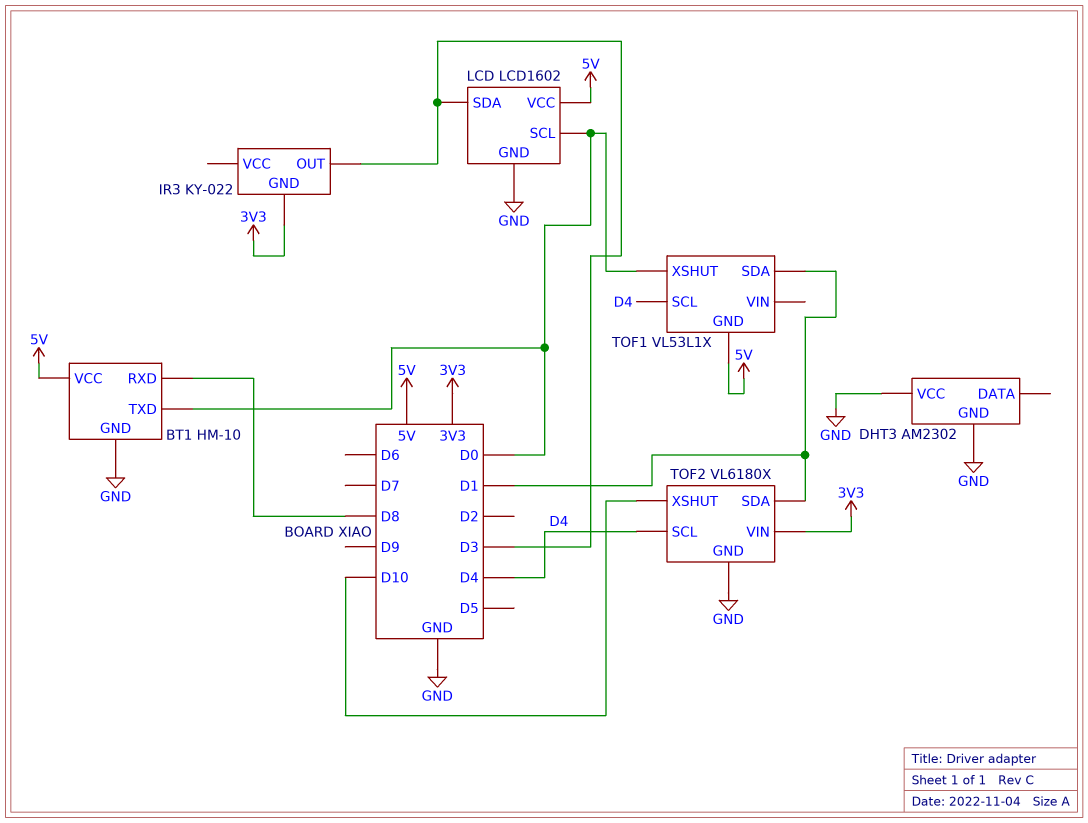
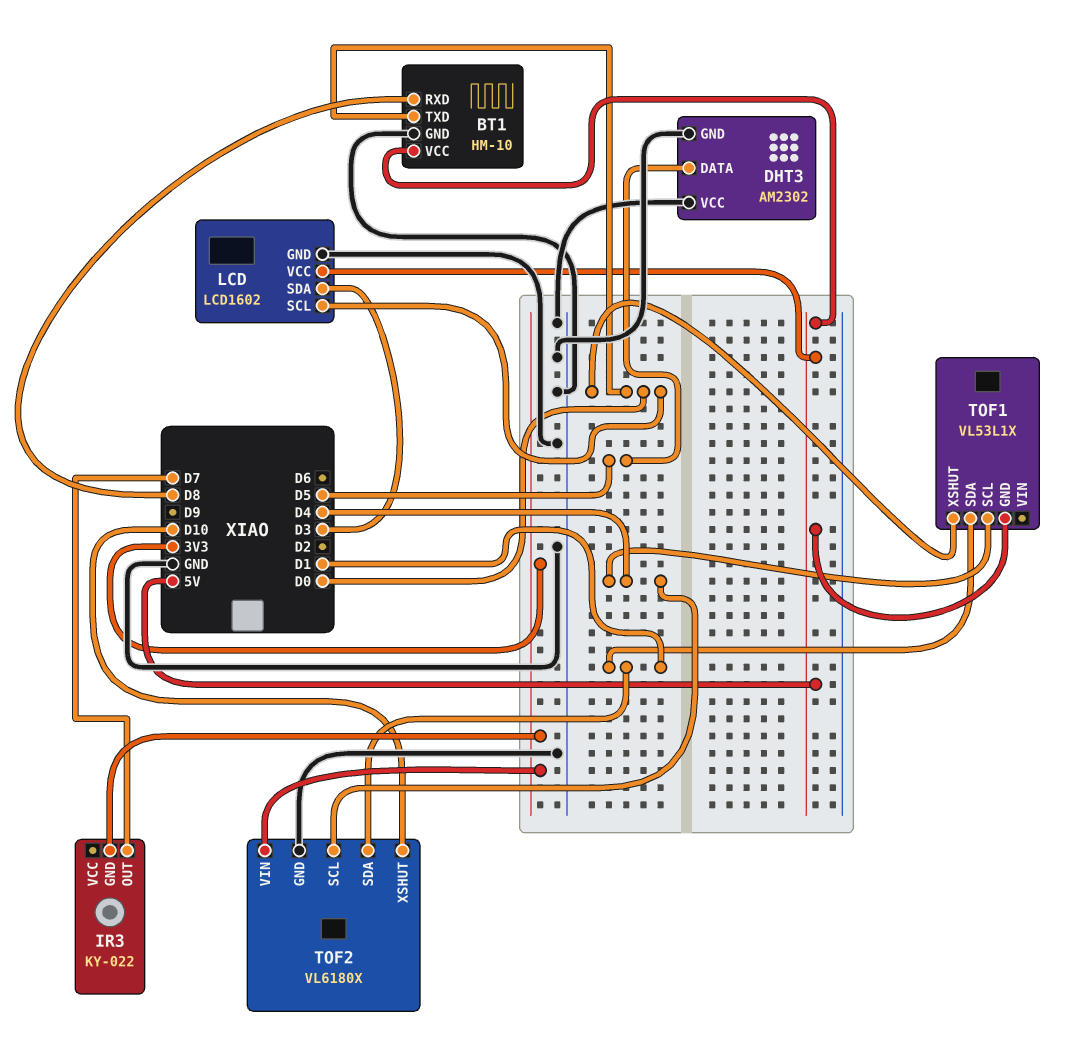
DHT3 pin DATA: none -> D5
IR3 pin OUT: D3 -> D7

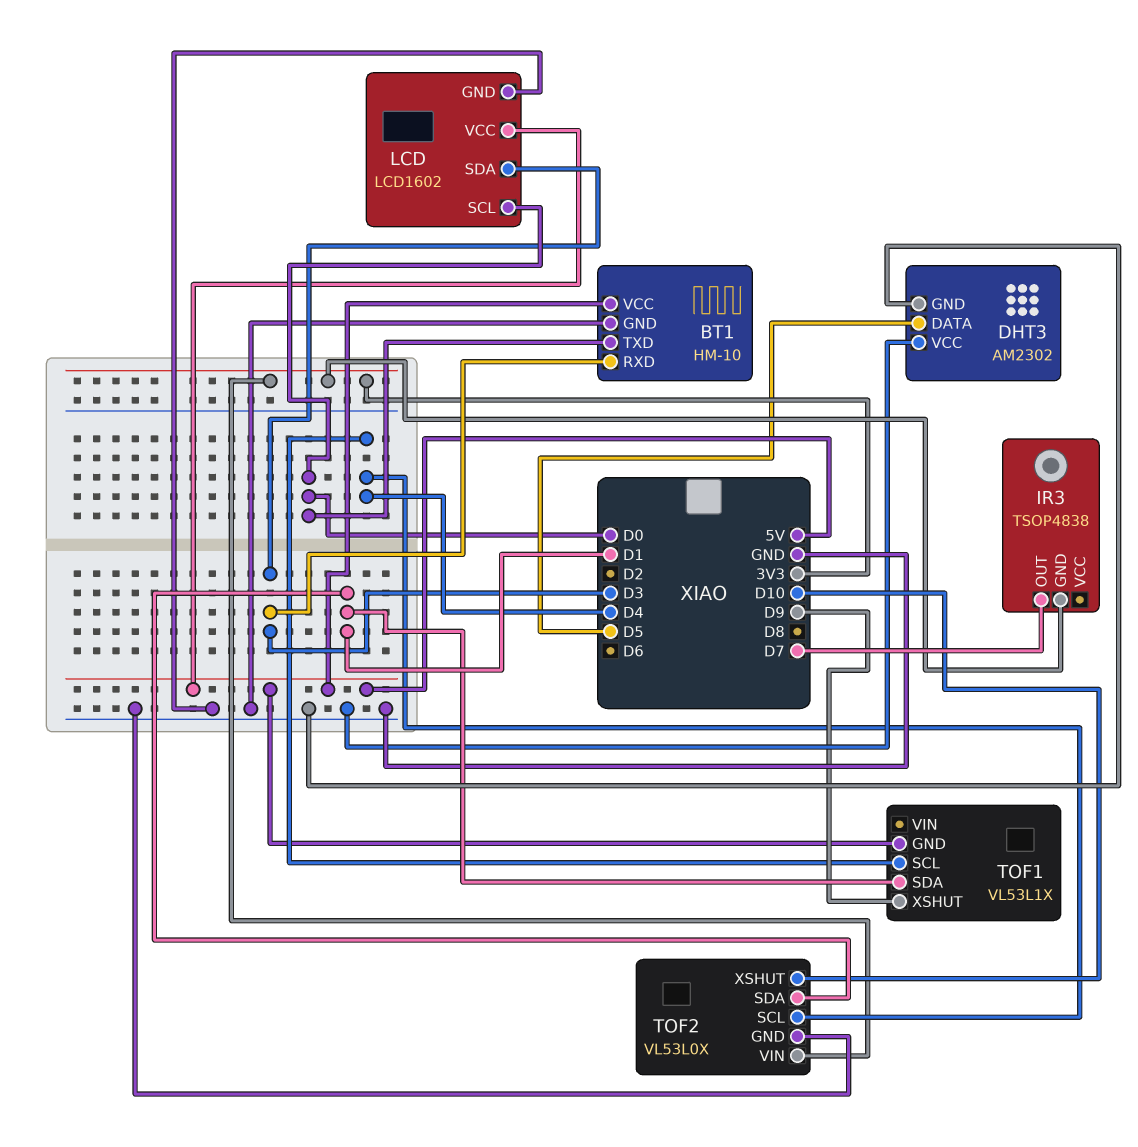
BT1 pin RXD: D8 -> D3
IR3: KY-022 -> TSOP4838
TOF1 pin XSHUT: D0 -> D9
TOF2: VL6180X -> VL53L0X

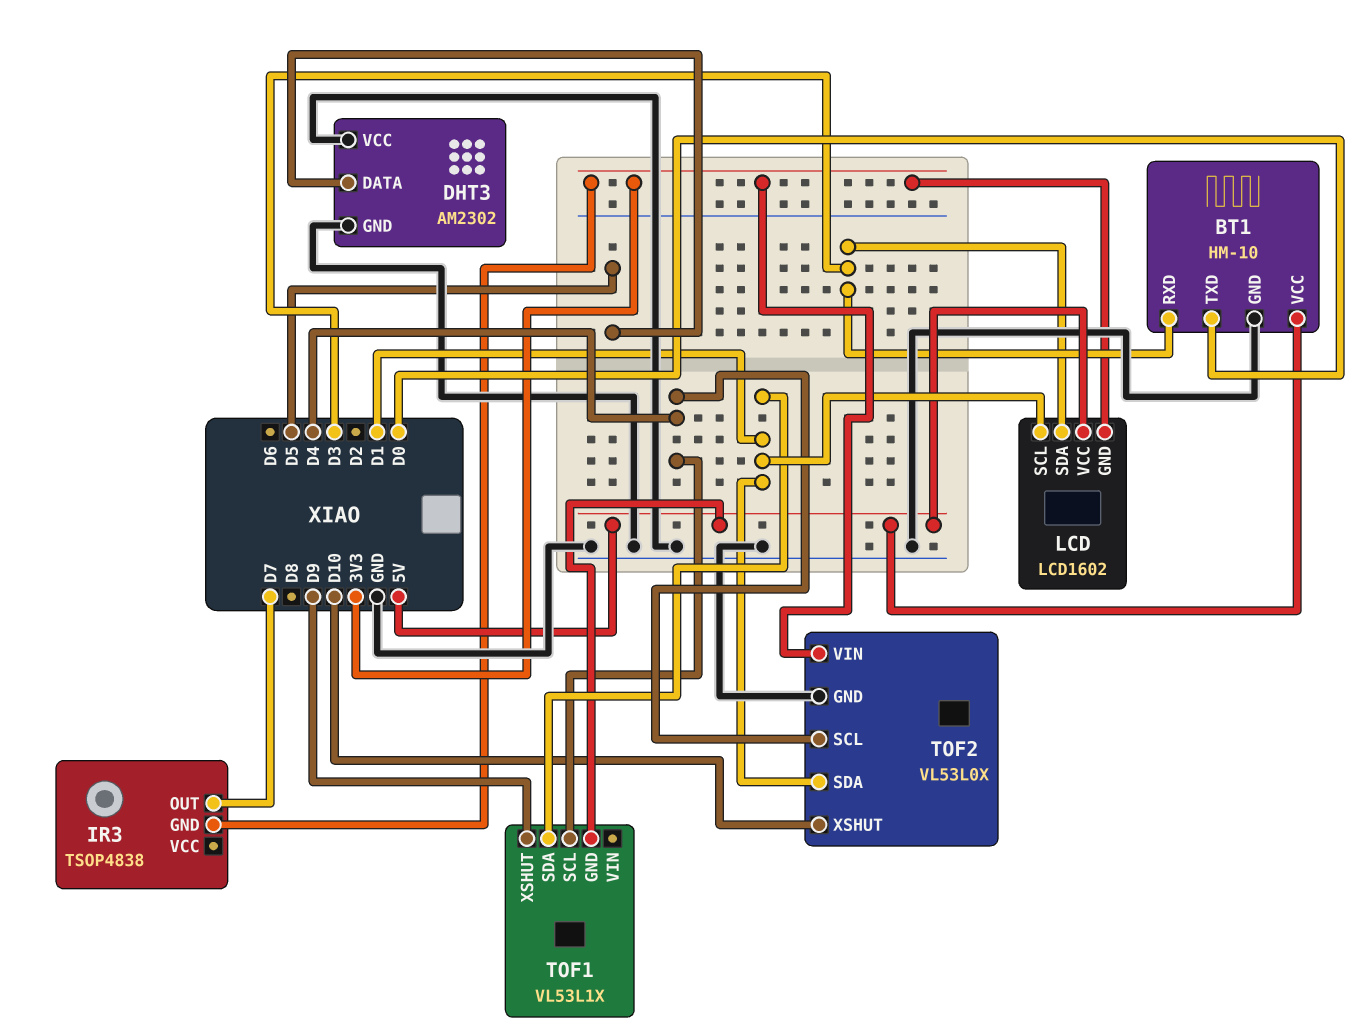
LCD pin GND: GND -> 3V3
LCD pin SCL: D0 -> D1

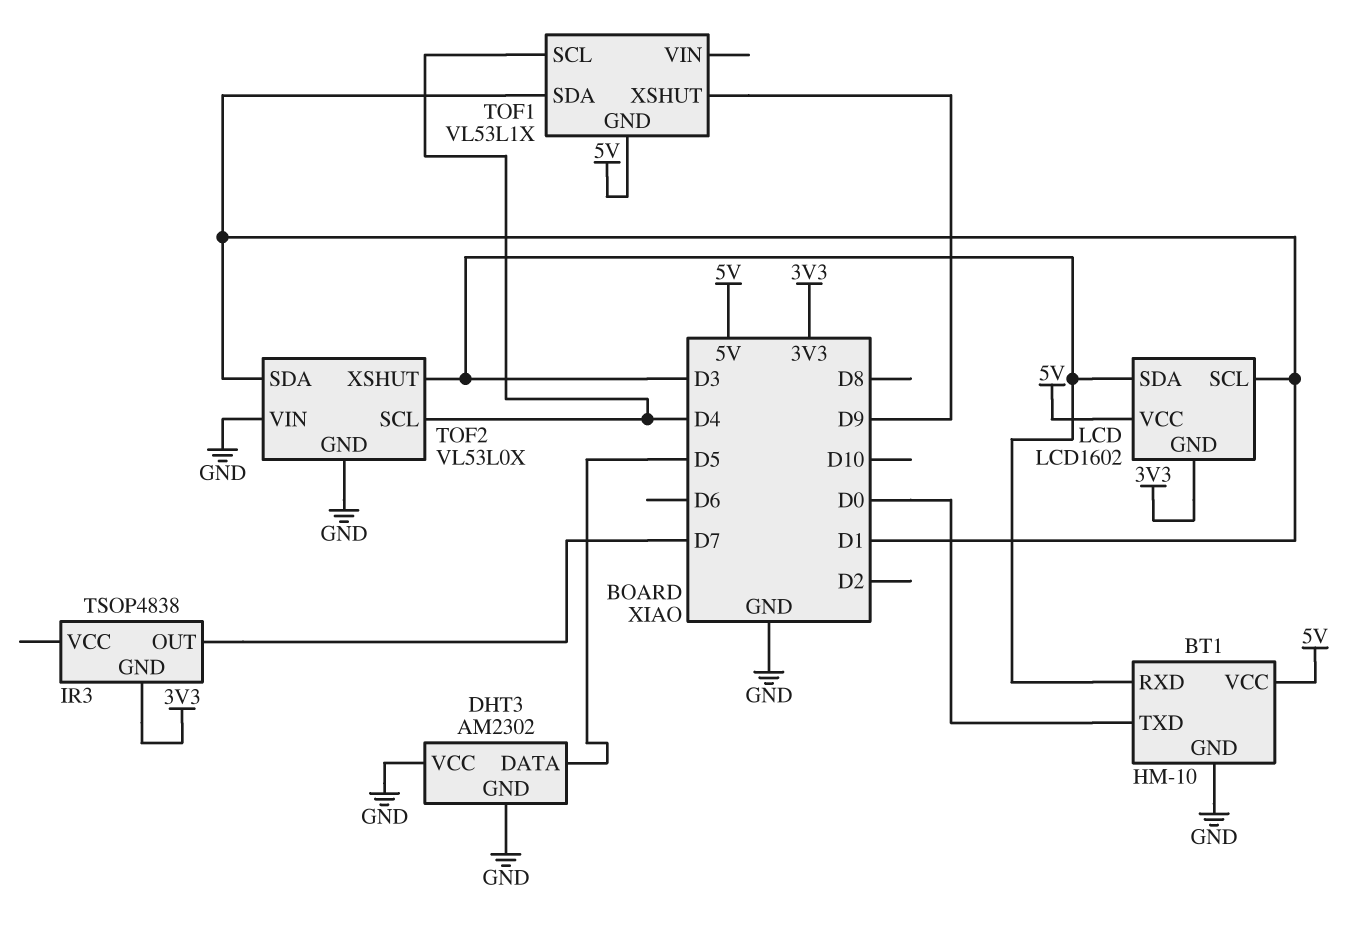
TOF2 pin VIN: 3V3 -> GND
TOF2 pin XSHUT: D10 -> D3

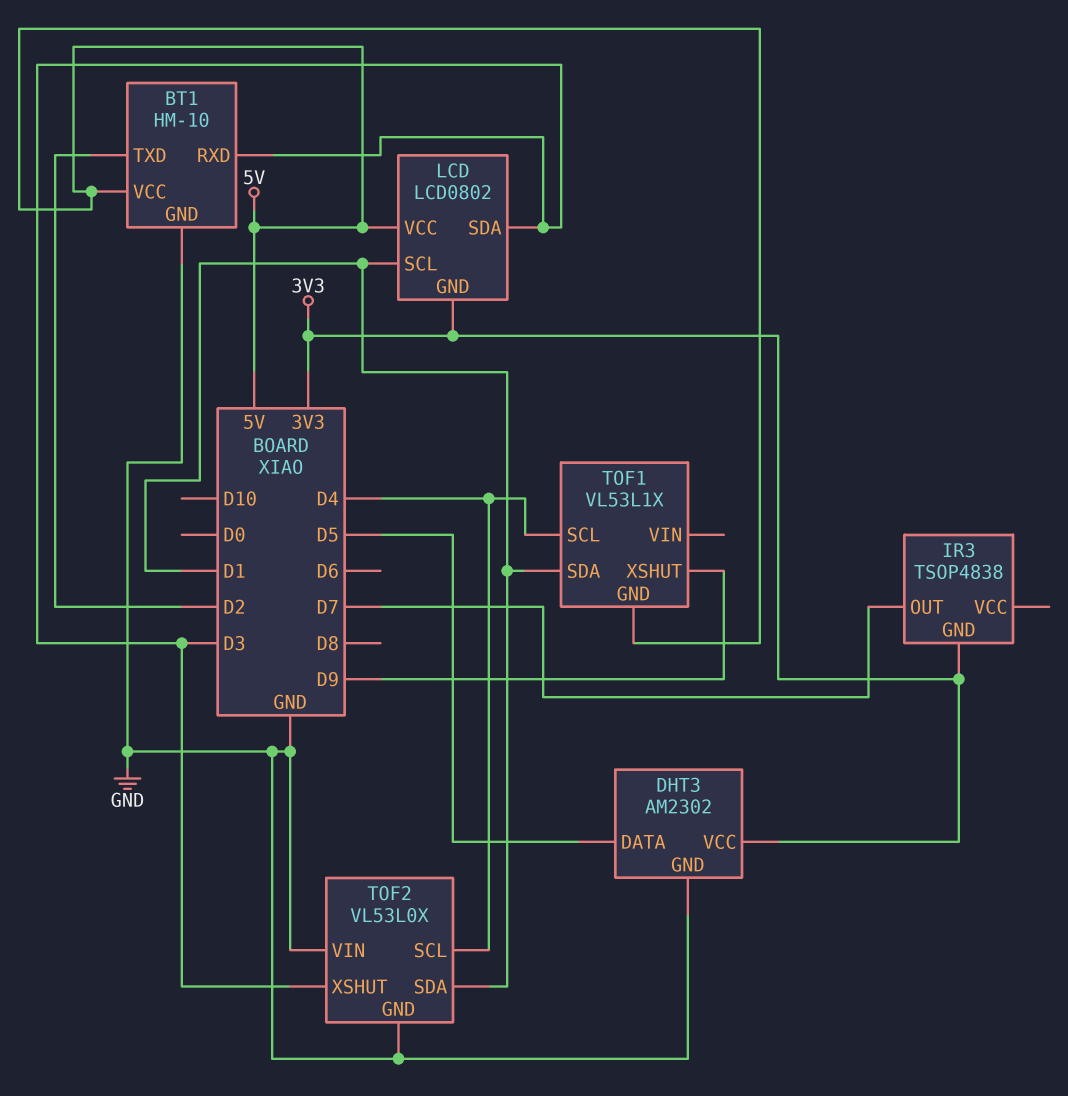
BT1 pin TXD: D0 -> D2
DHT3 pin VCC: GND -> 3V3
LCD: LCD1602 -> LCD0802

